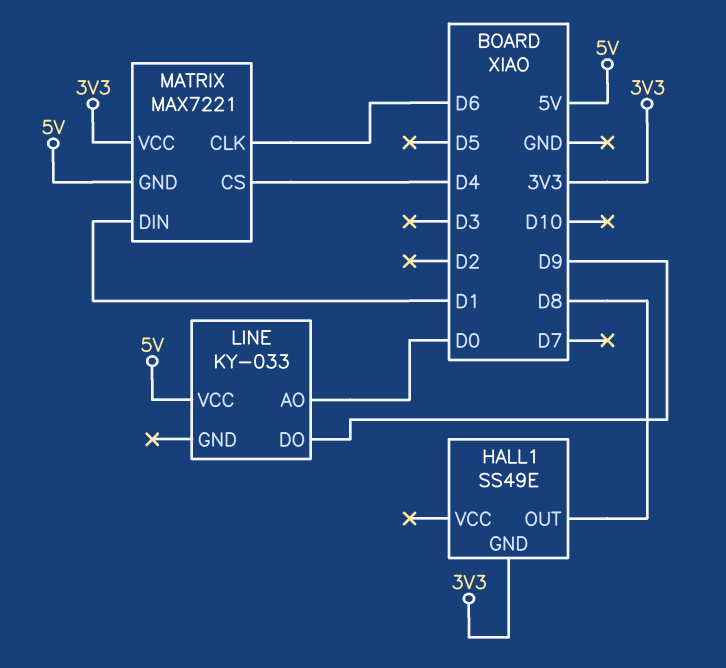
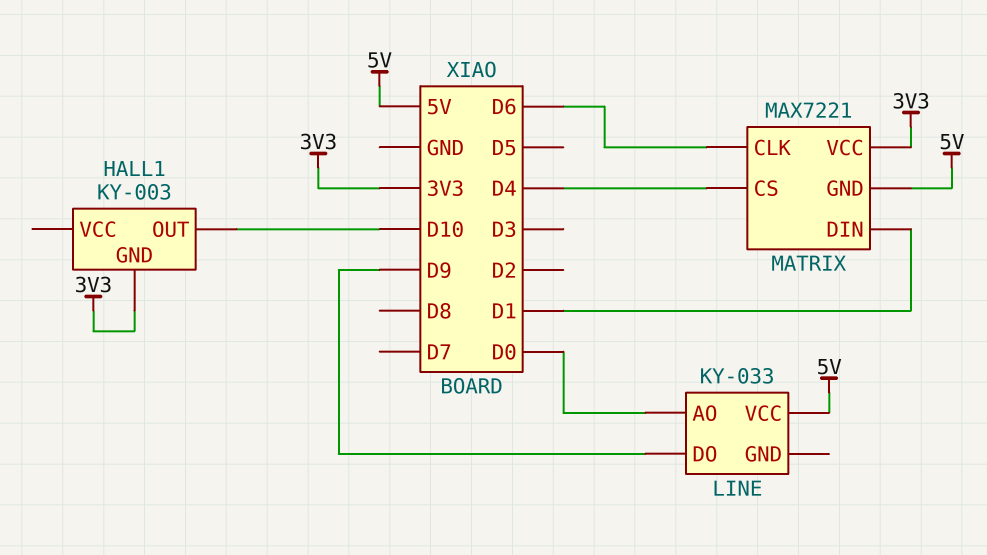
HALL1: SS49E -> KY-003
HALL1 pin OUT: D8 -> D10

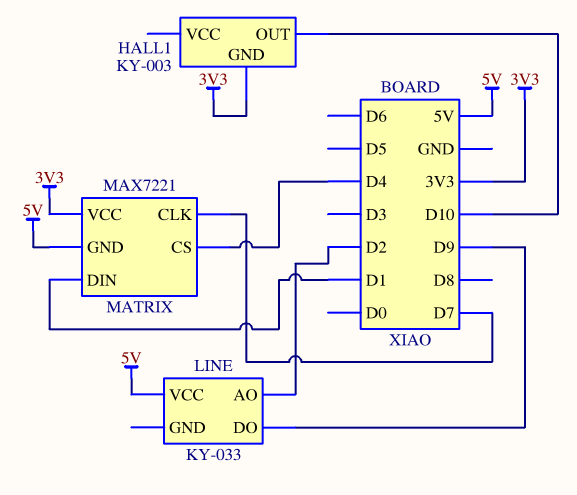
LINE pin AO: D0 -> D2
MATRIX pin CLK: D6 -> D7

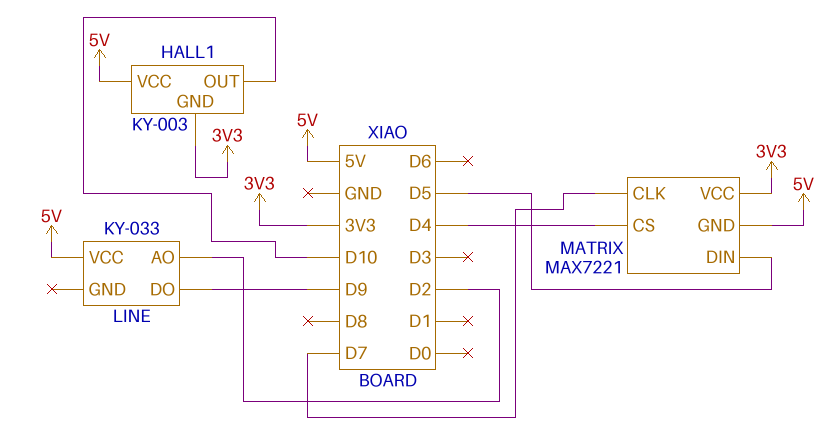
HALL1 pin VCC: none -> 5V
MATRIX pin DIN: D1 -> D5

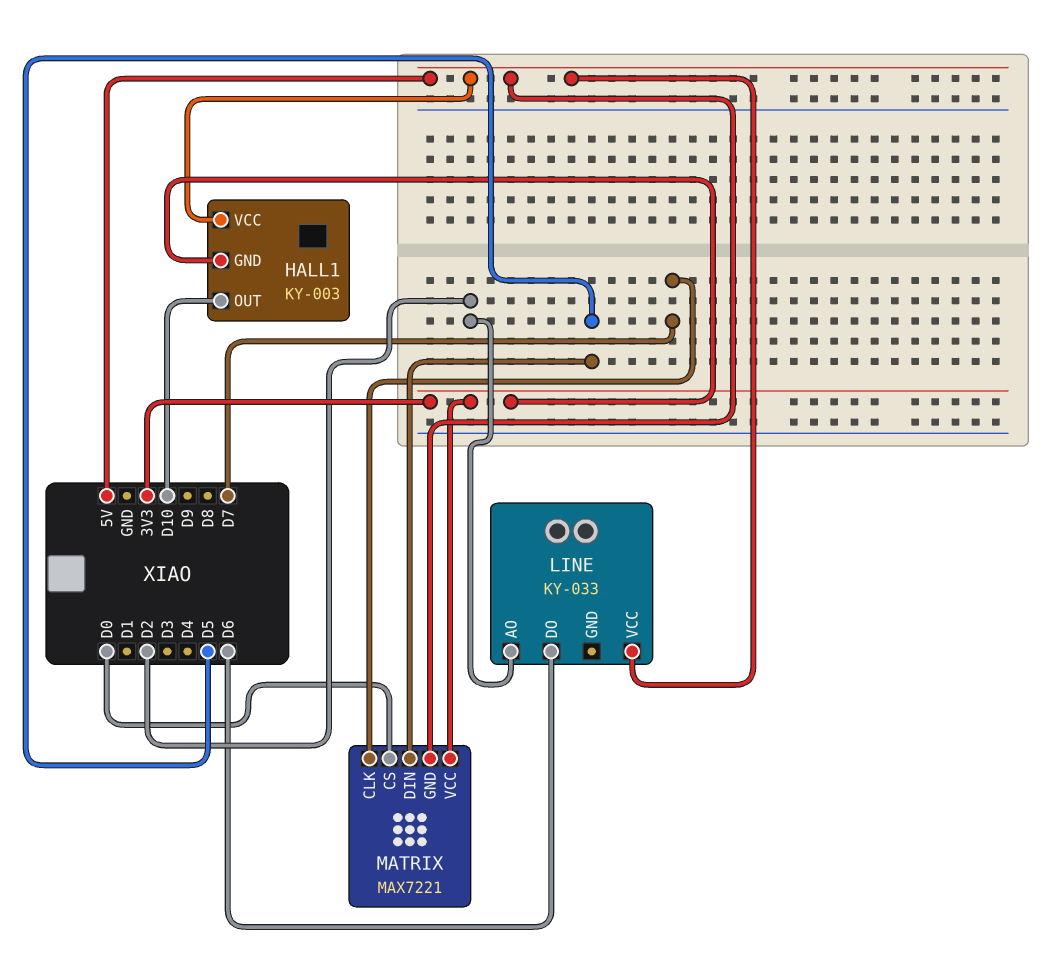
LINE pin DO: D9 -> D6
MATRIX pin CS: D4 -> D0

